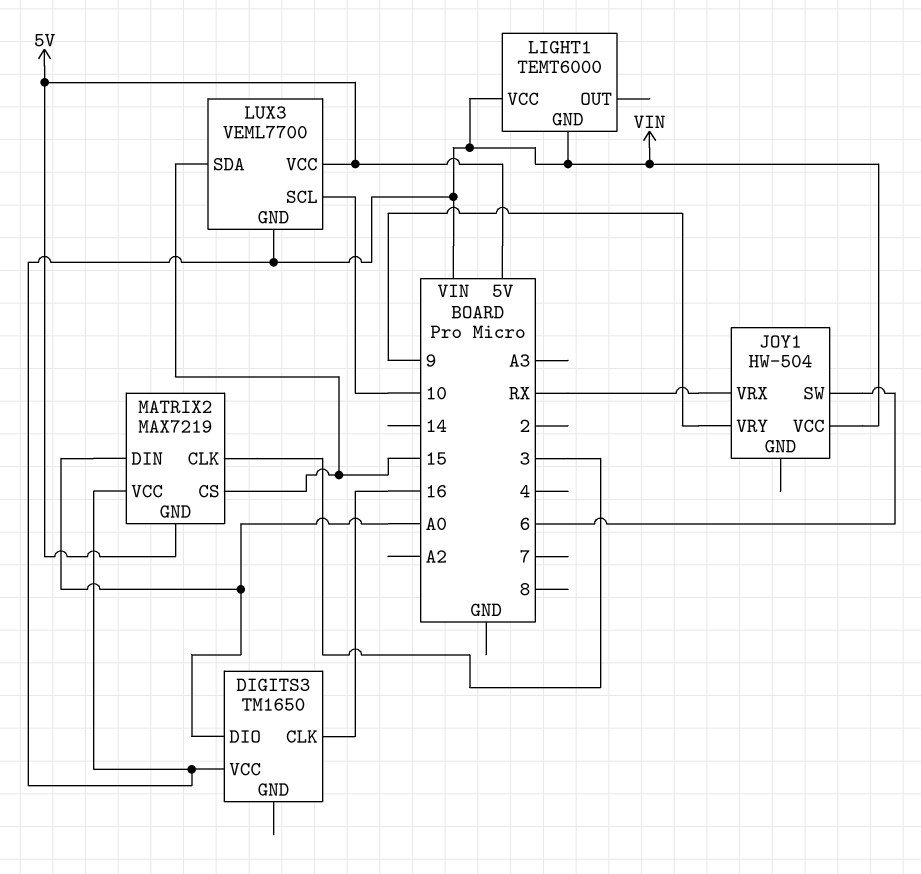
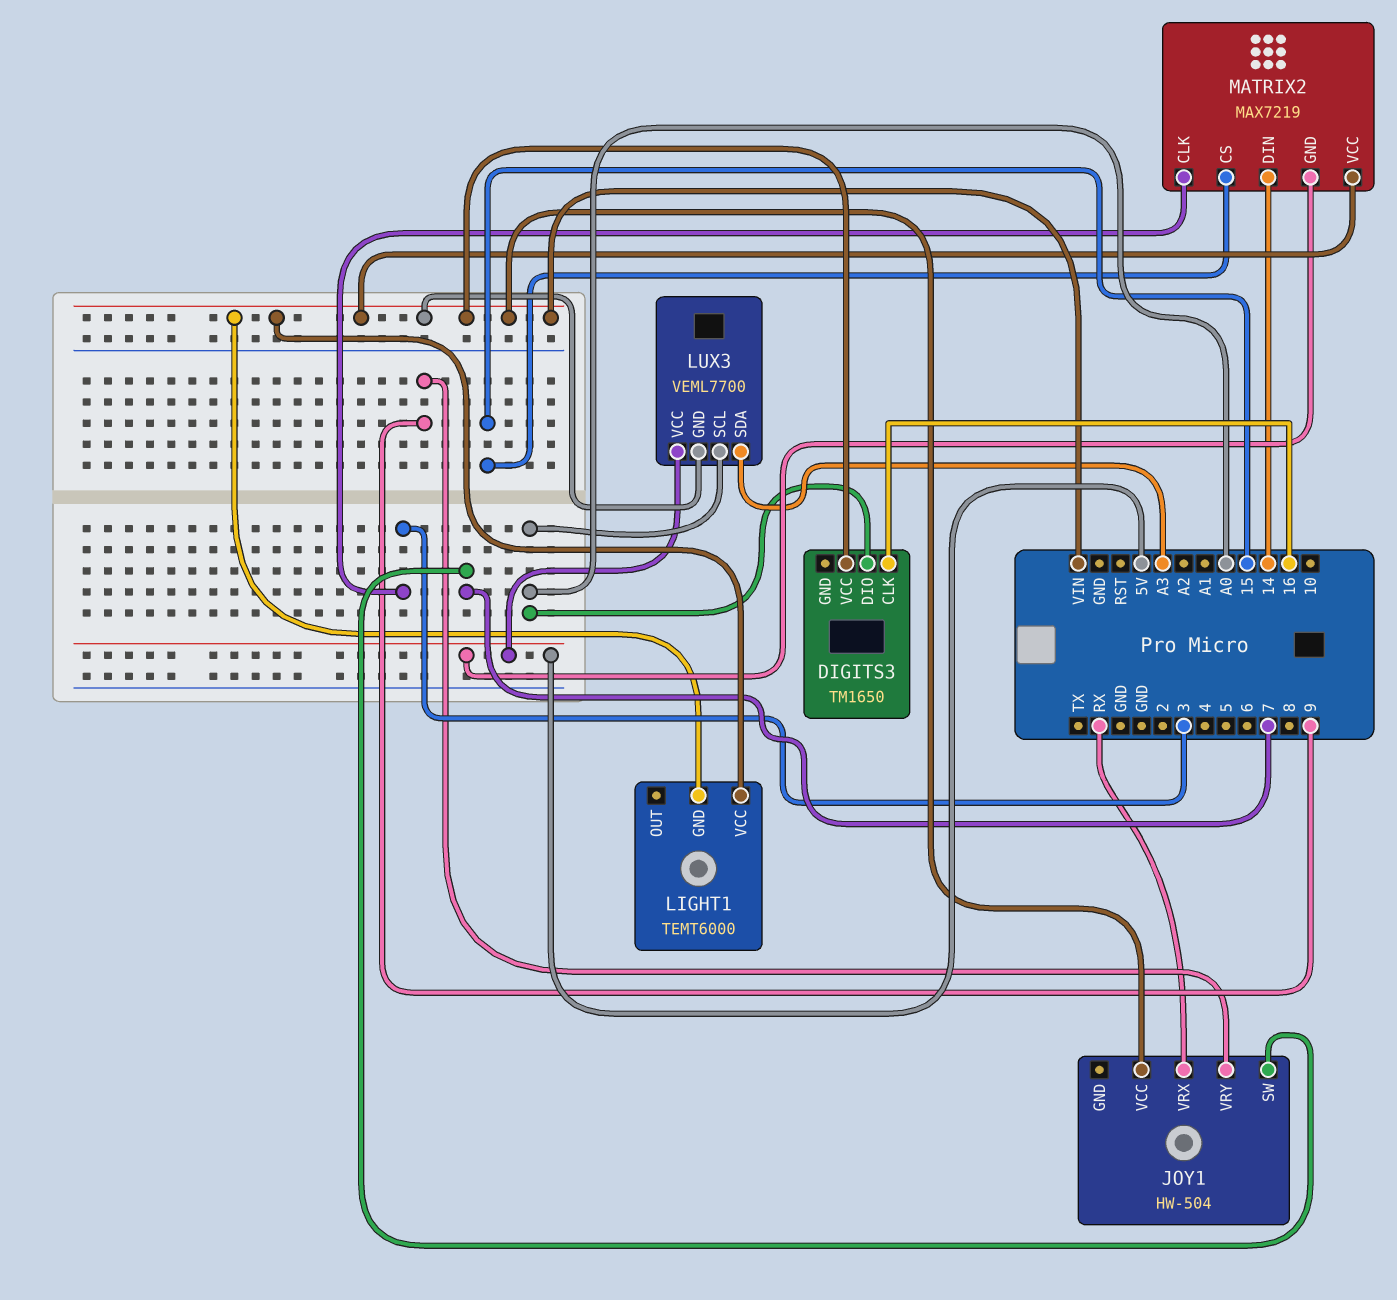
JOY1 pin SW: 6 -> 7
LUX3 pin SCL: 10 -> A0
LUX3 pin SDA: 15 -> A3
MATRIX2 pin DIN: A0 -> 14

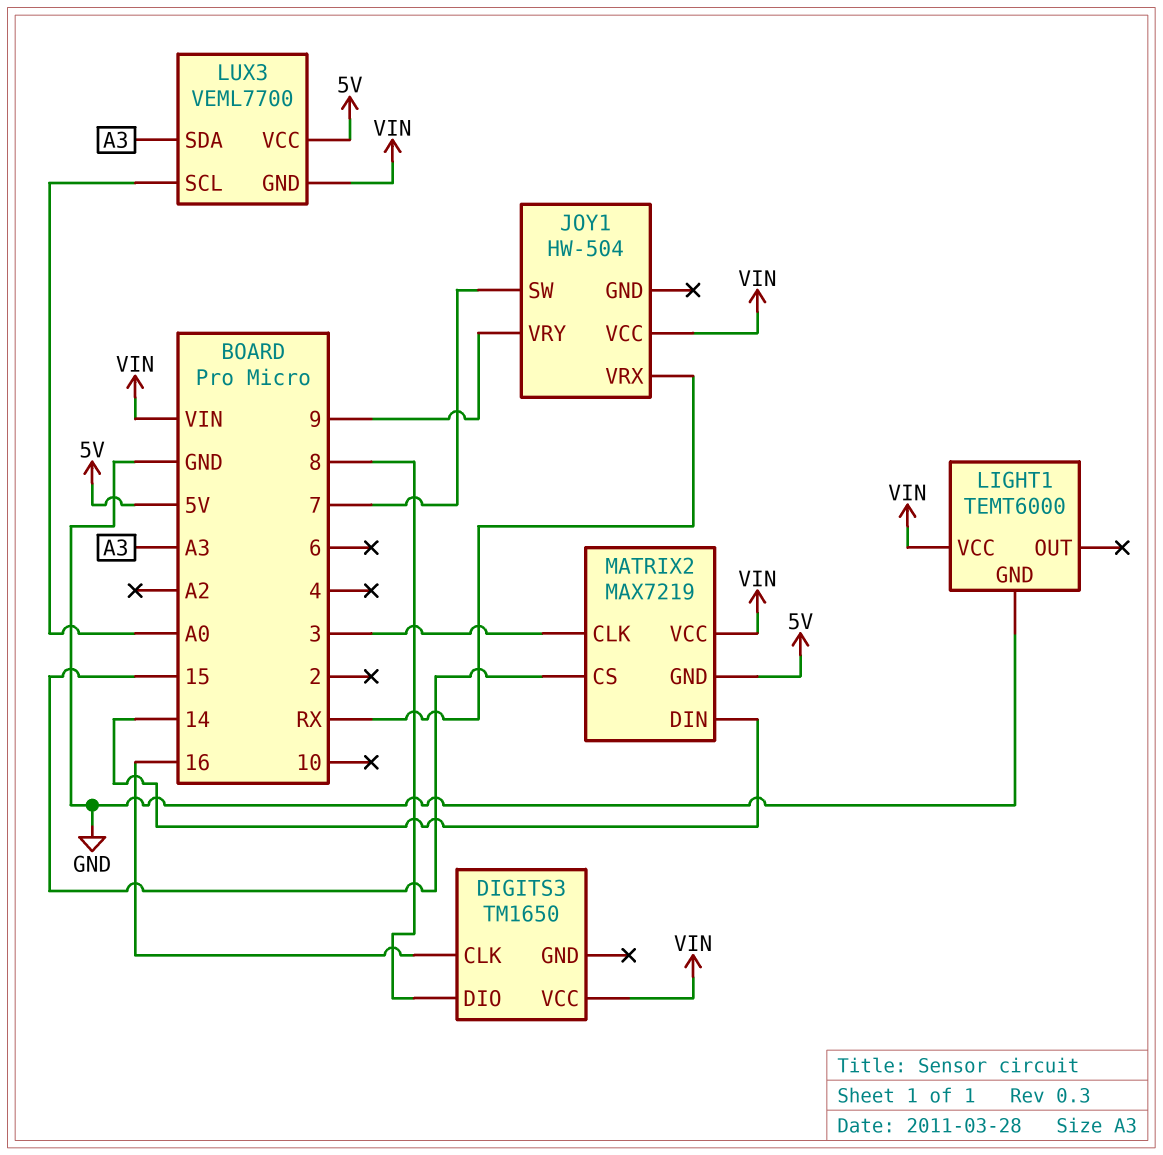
DIGITS3 pin DIO: A0 -> 8
LIGHT1 pin GND: VIN -> GND

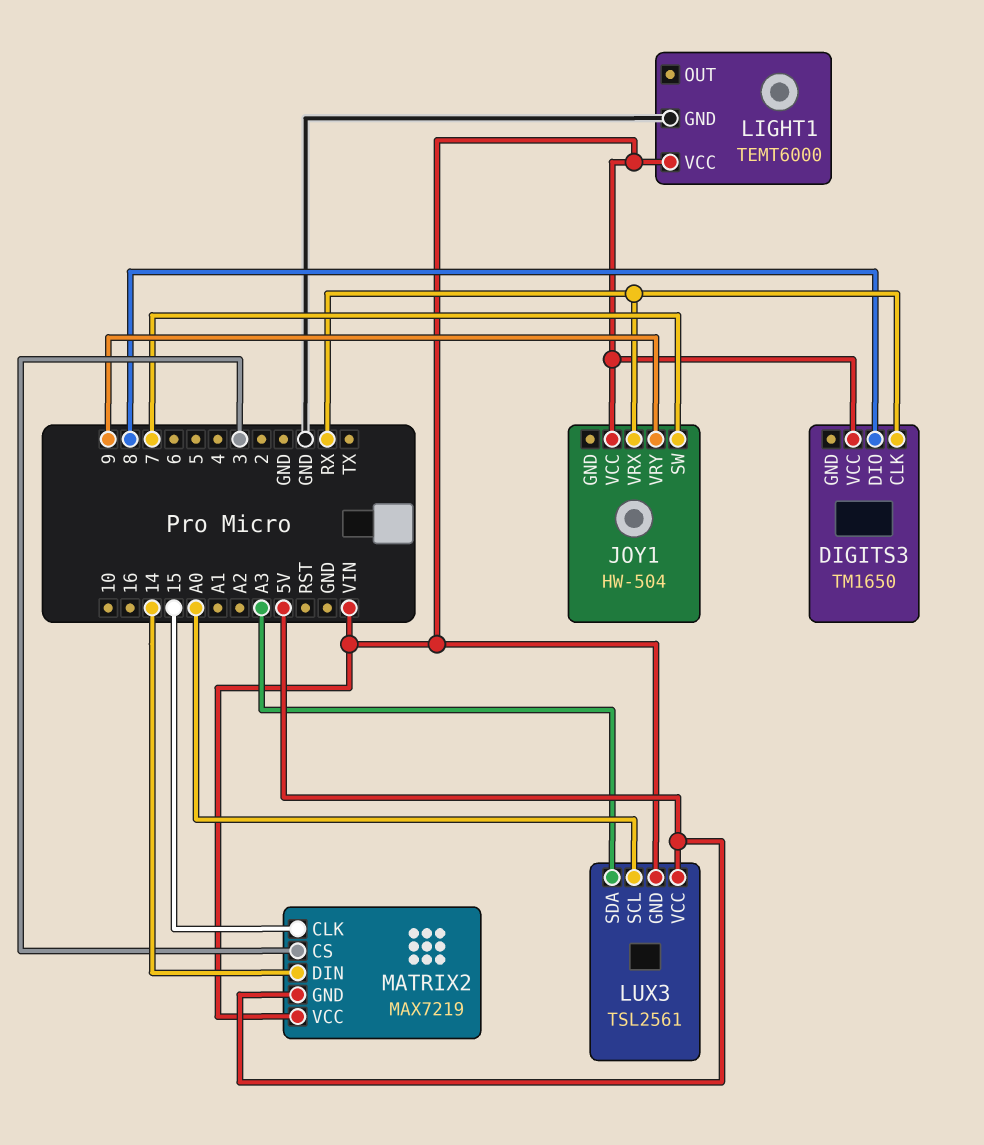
DIGITS3 pin CLK: 16 -> RX
LUX3: VEML7700 -> TSL2561
MATRIX2 pin CLK: 3 -> 15
MATRIX2 pin CS: 15 -> 3

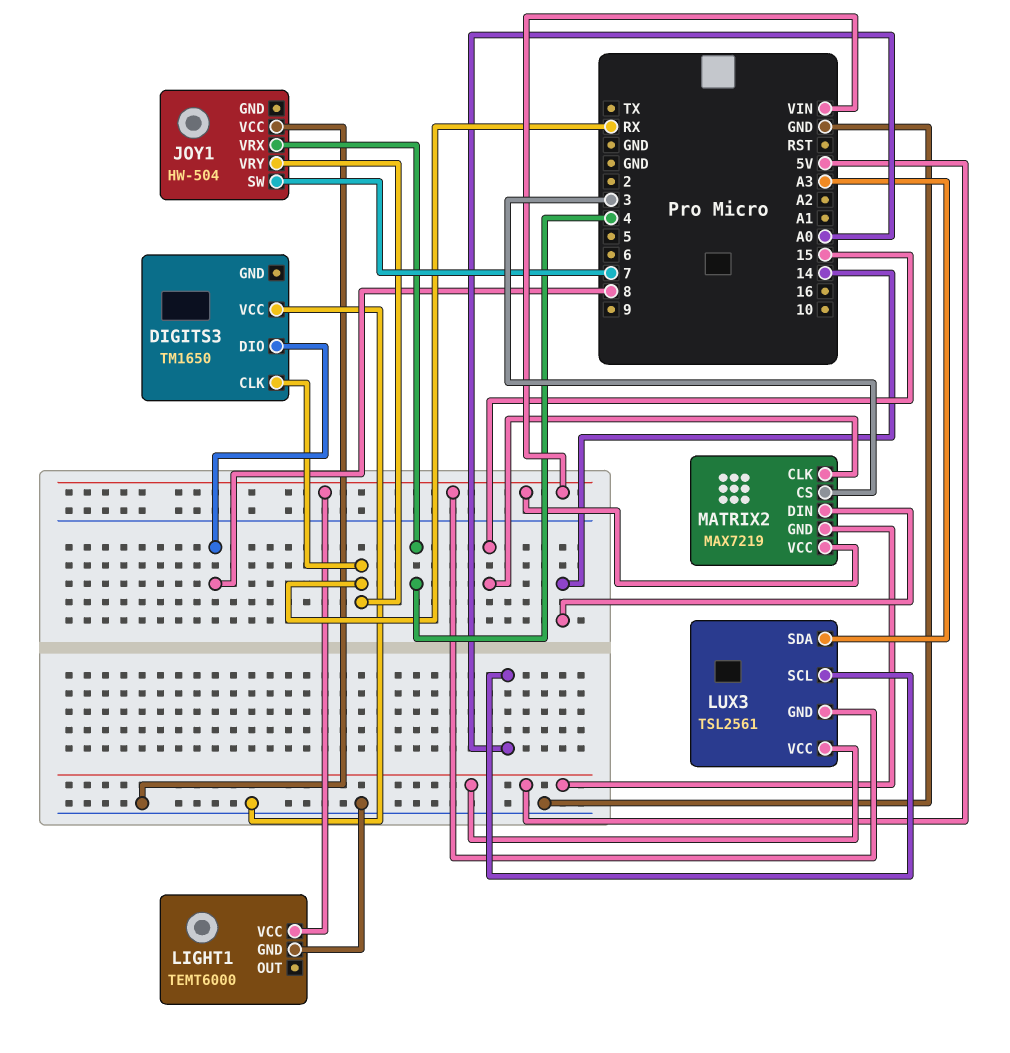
DIGITS3 pin VCC: VIN -> GND
JOY1 pin VCC: VIN -> GND
JOY1 pin VRX: RX -> 4
JOY1 pin VRY: 9 -> RX

